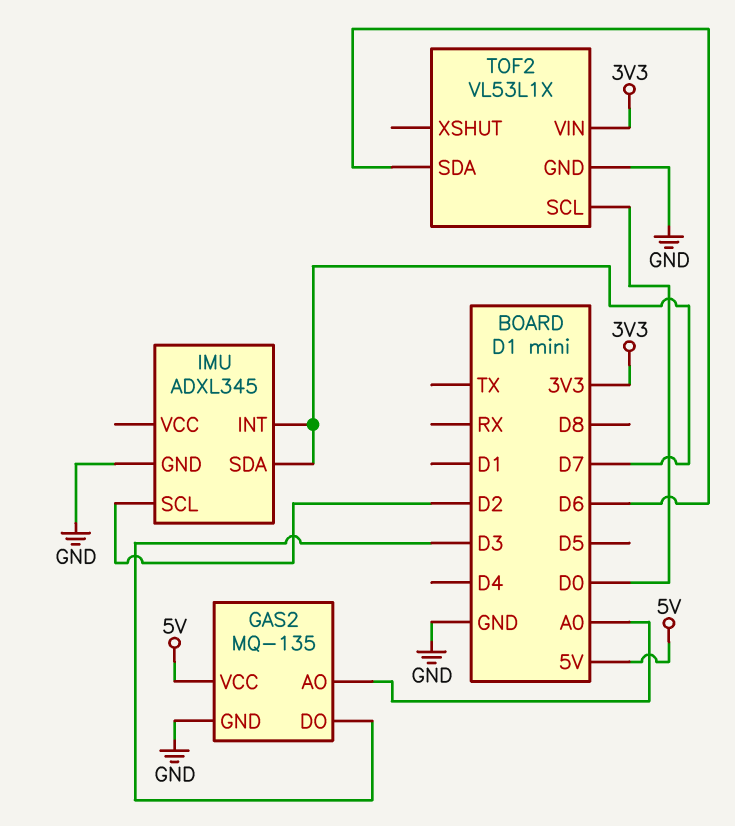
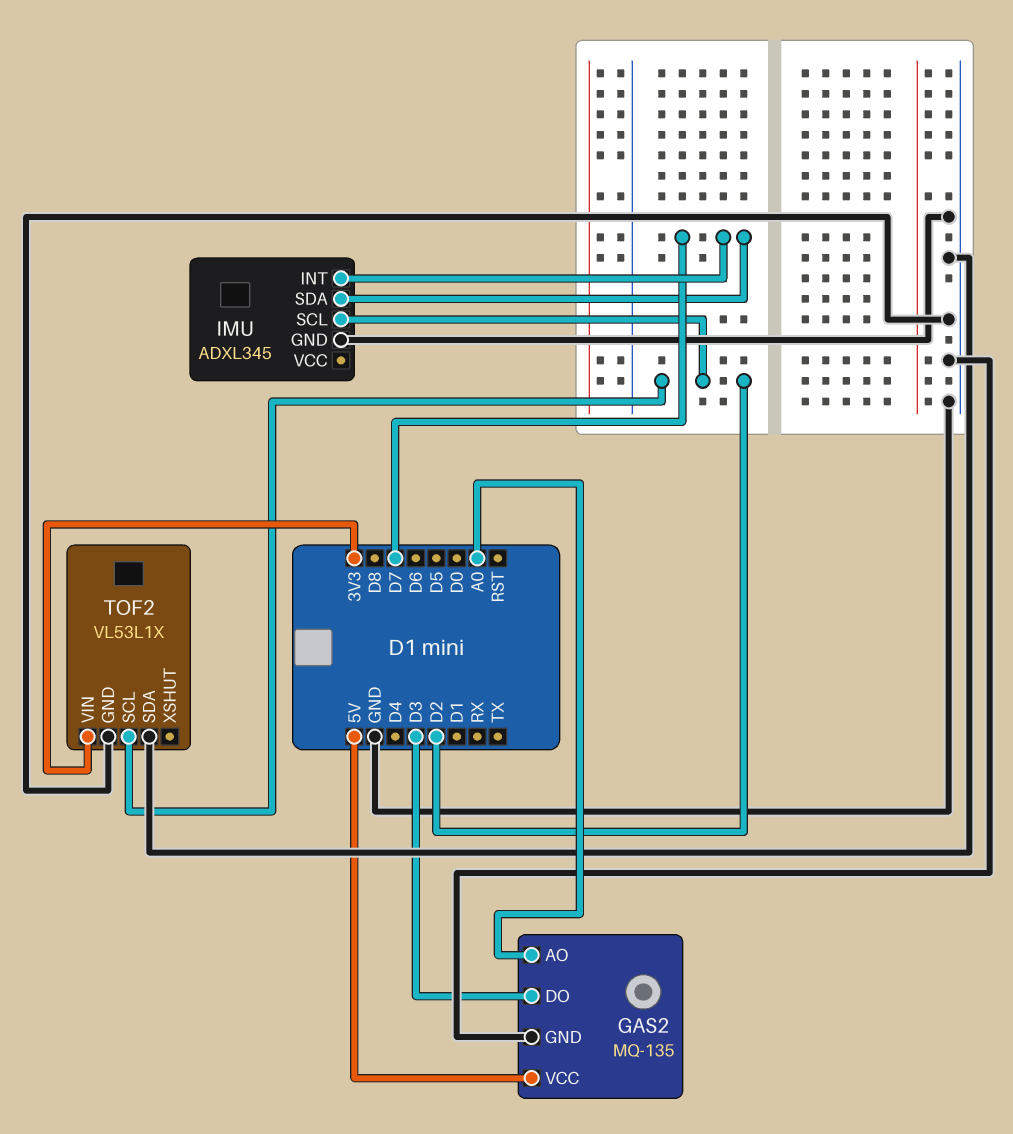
TOF2 pin SCL: D0 -> D2
TOF2 pin SDA: D6 -> GND

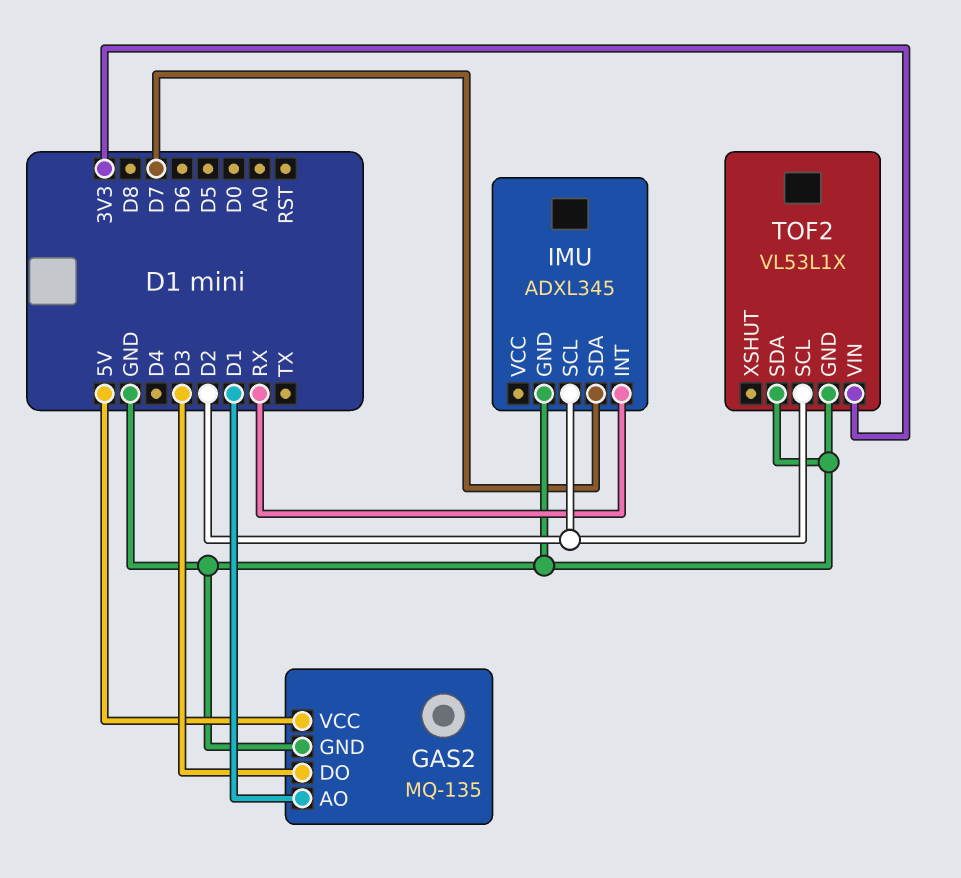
GAS2 pin AO: A0 -> D1
IMU pin INT: D7 -> RX

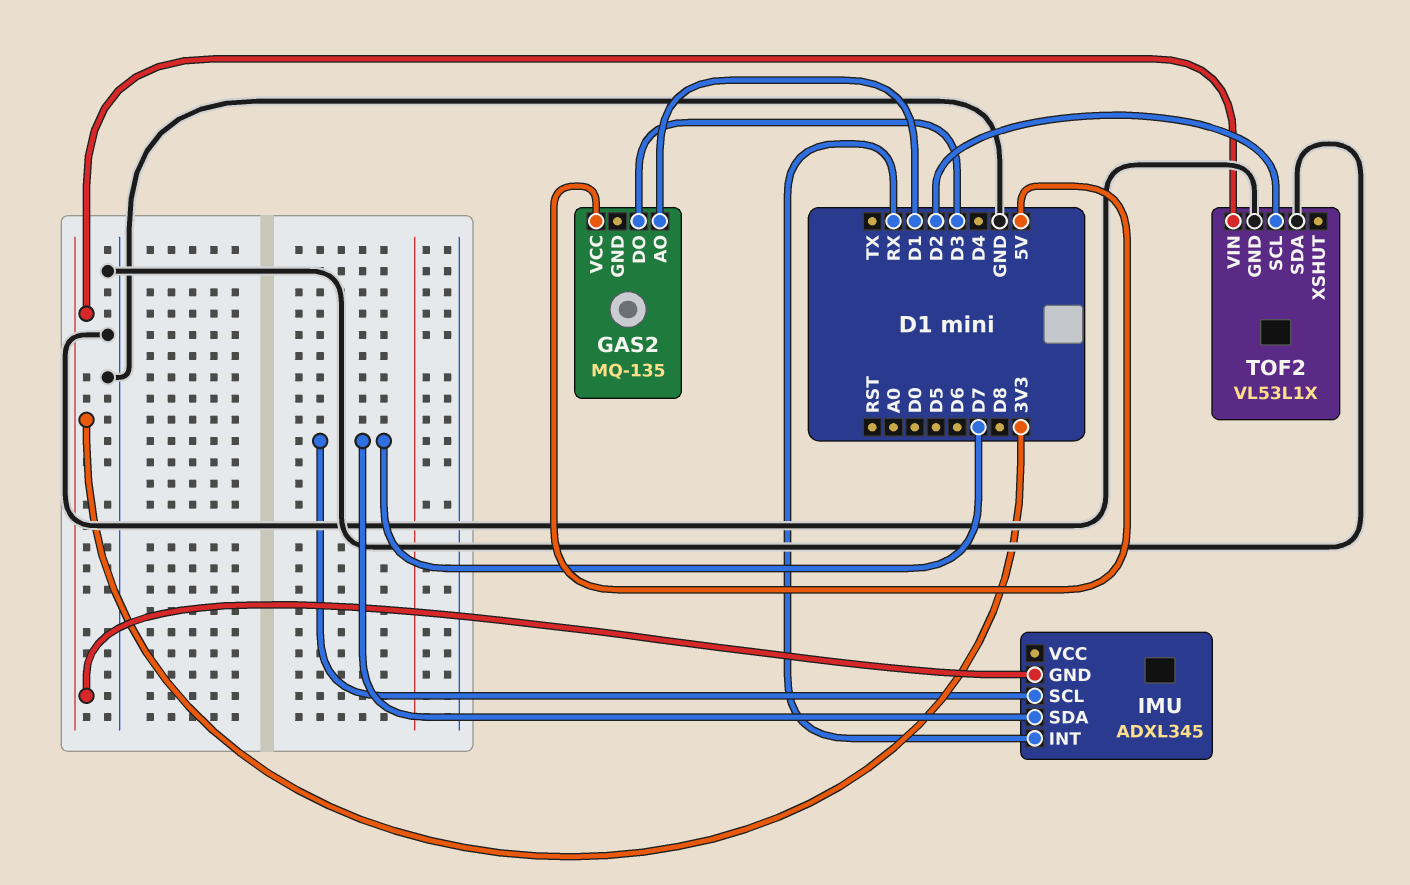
GAS2 pin GND: GND -> none
IMU pin GND: GND -> 3V3
IMU pin SCL: D2 -> D7

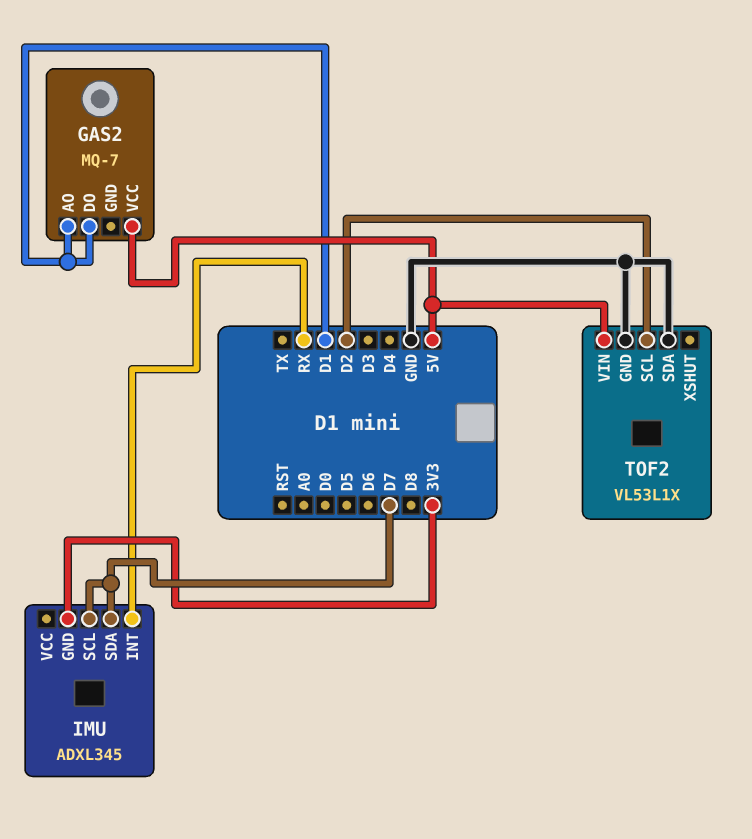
GAS2: MQ-135 -> MQ-7
GAS2 pin DO: D3 -> D1
TOF2 pin VIN: 3V3 -> 5V

